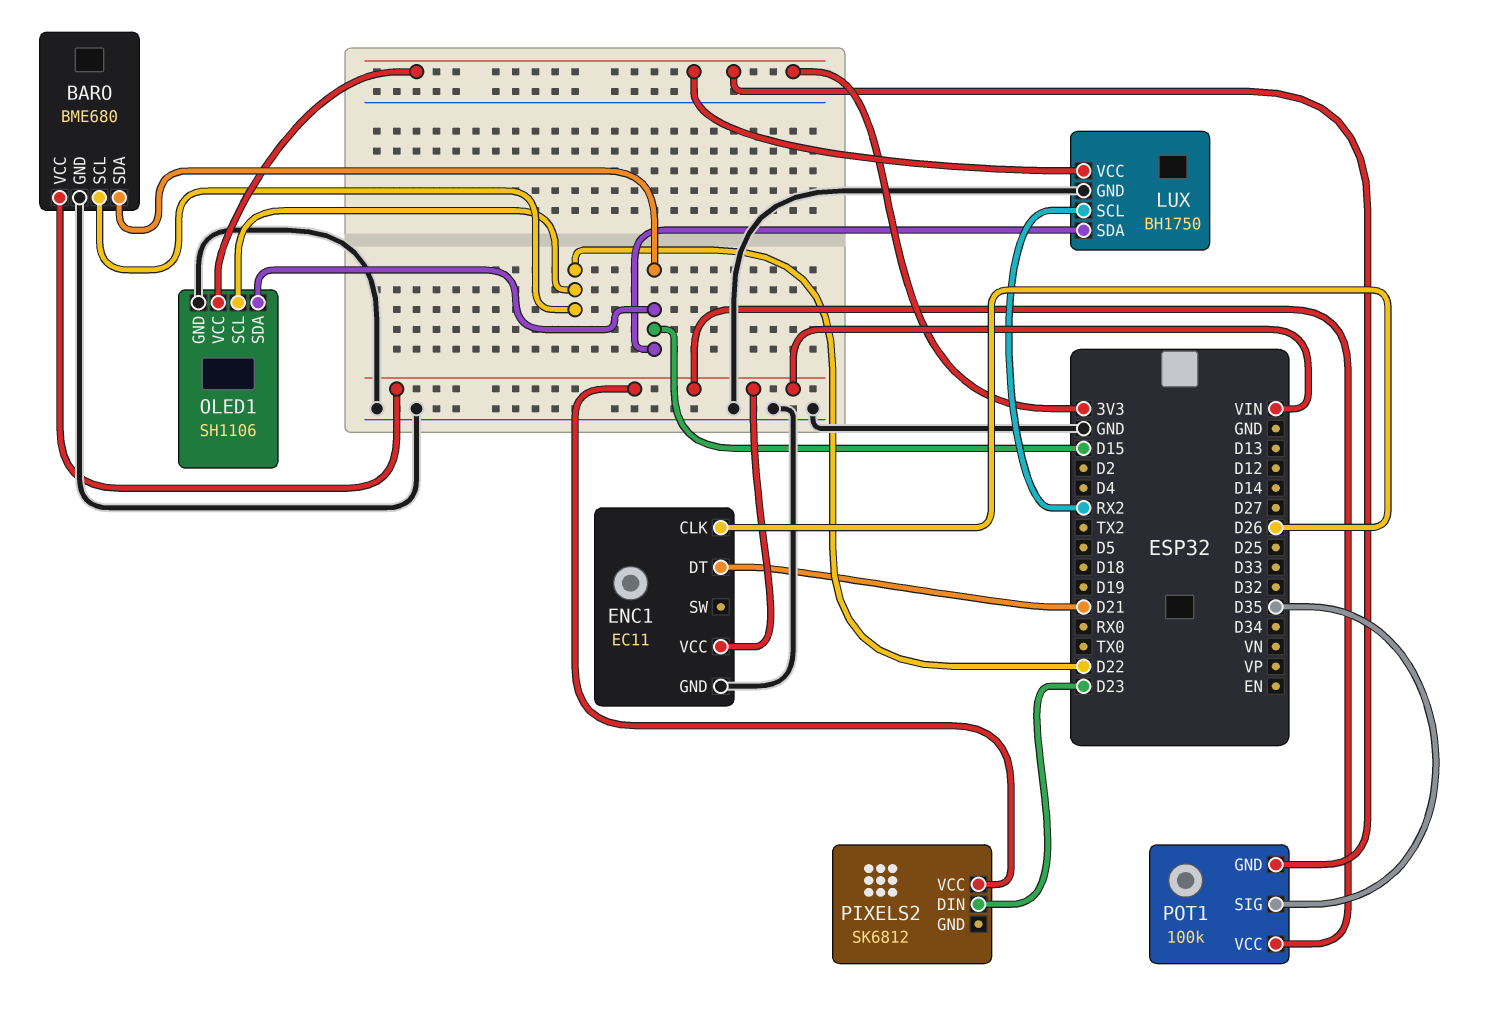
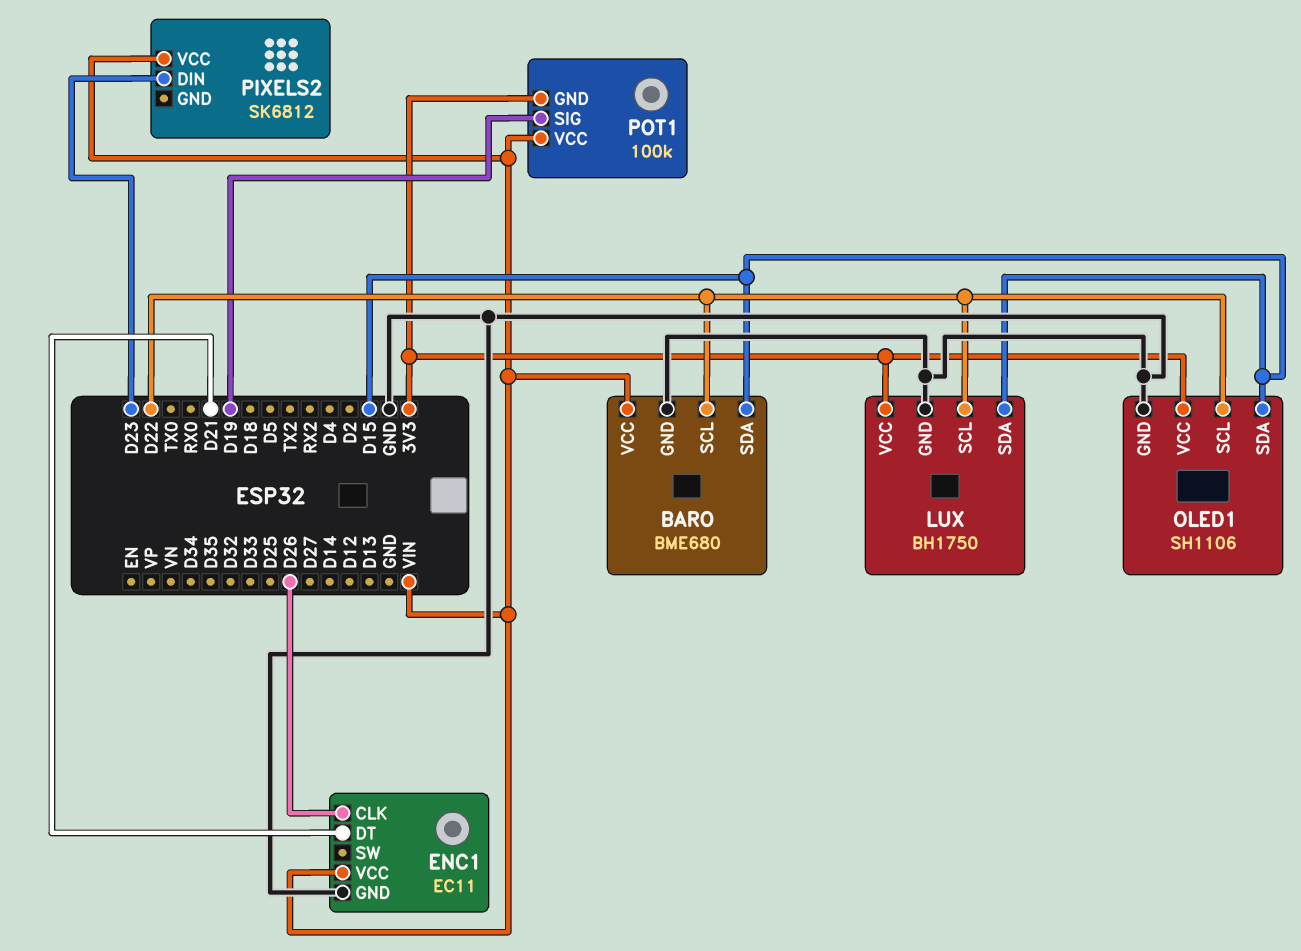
LUX pin SCL: RX2 -> D22
POT1 pin SIG: D35 -> D19

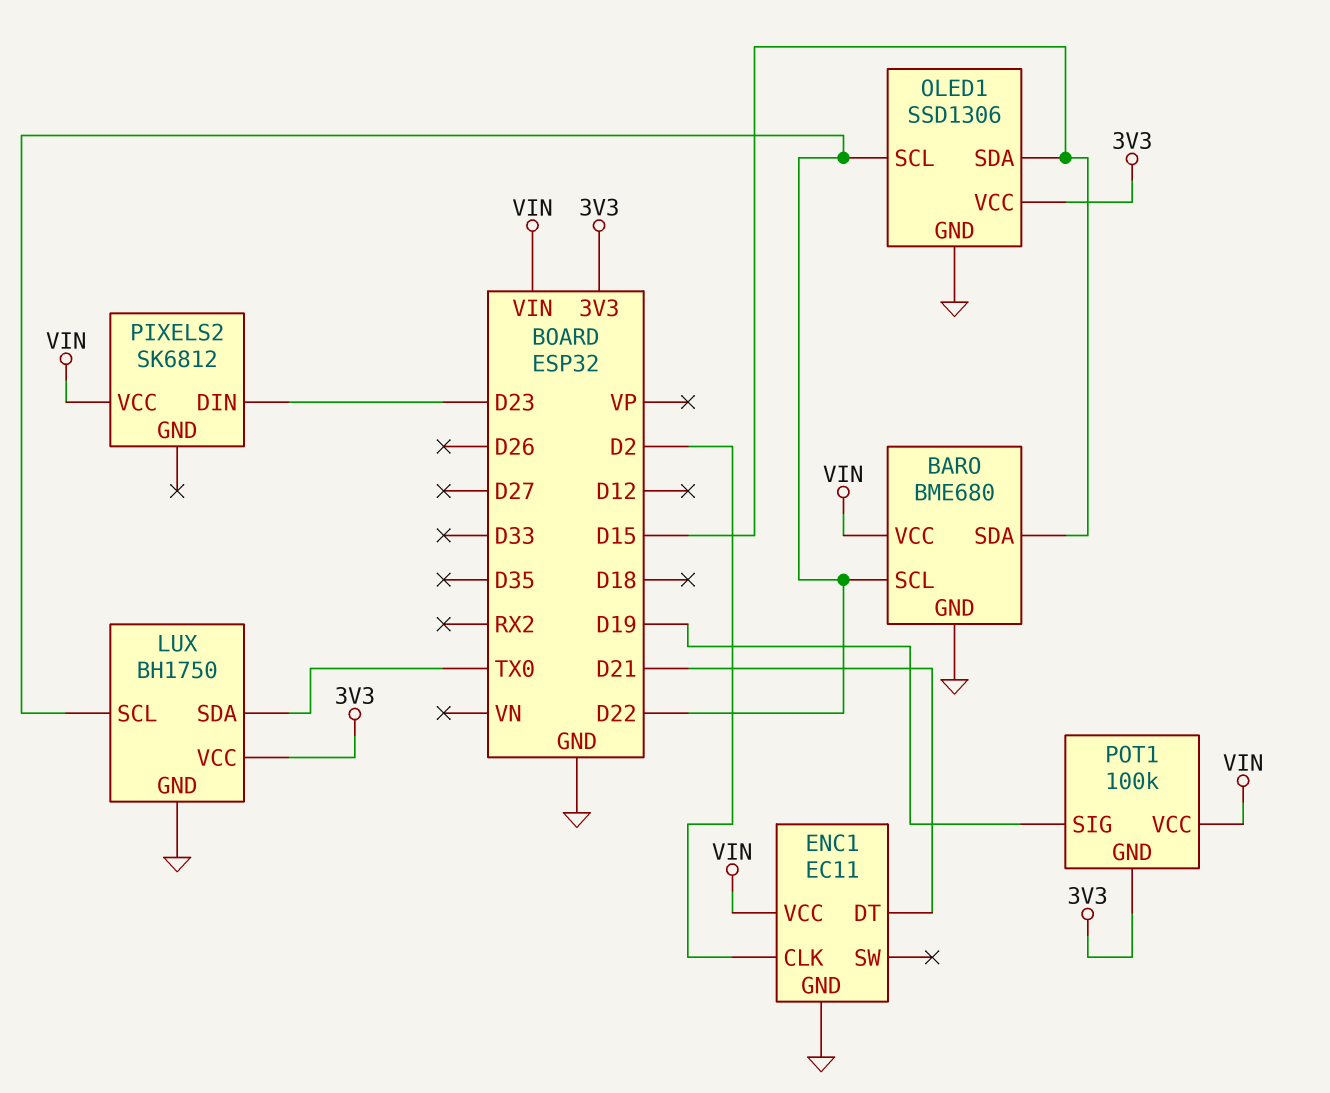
ENC1 pin CLK: D26 -> D2
LUX pin SDA: D15 -> TX0
OLED1: SH1106 -> SSD1306

